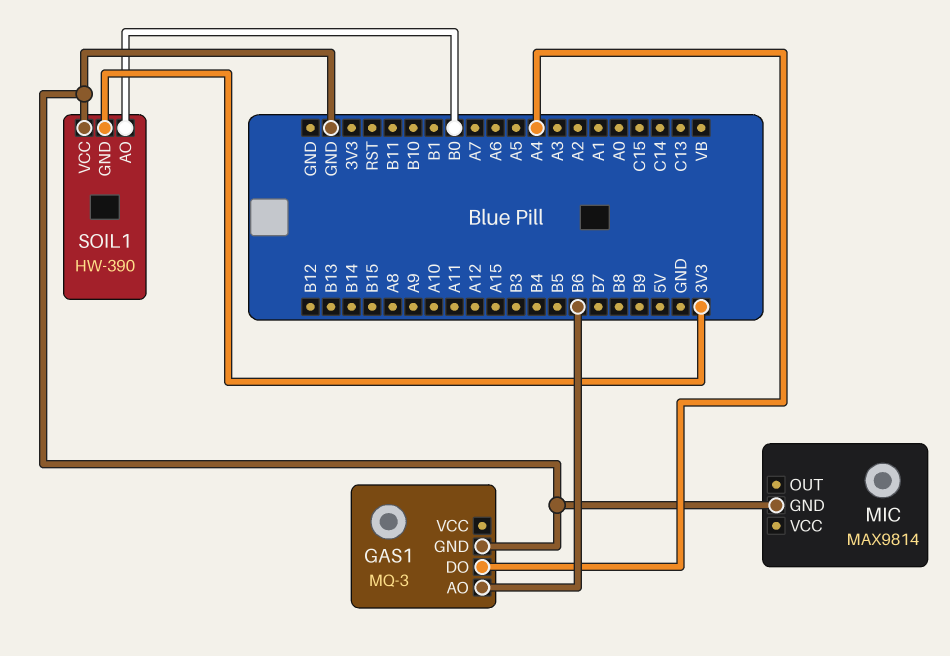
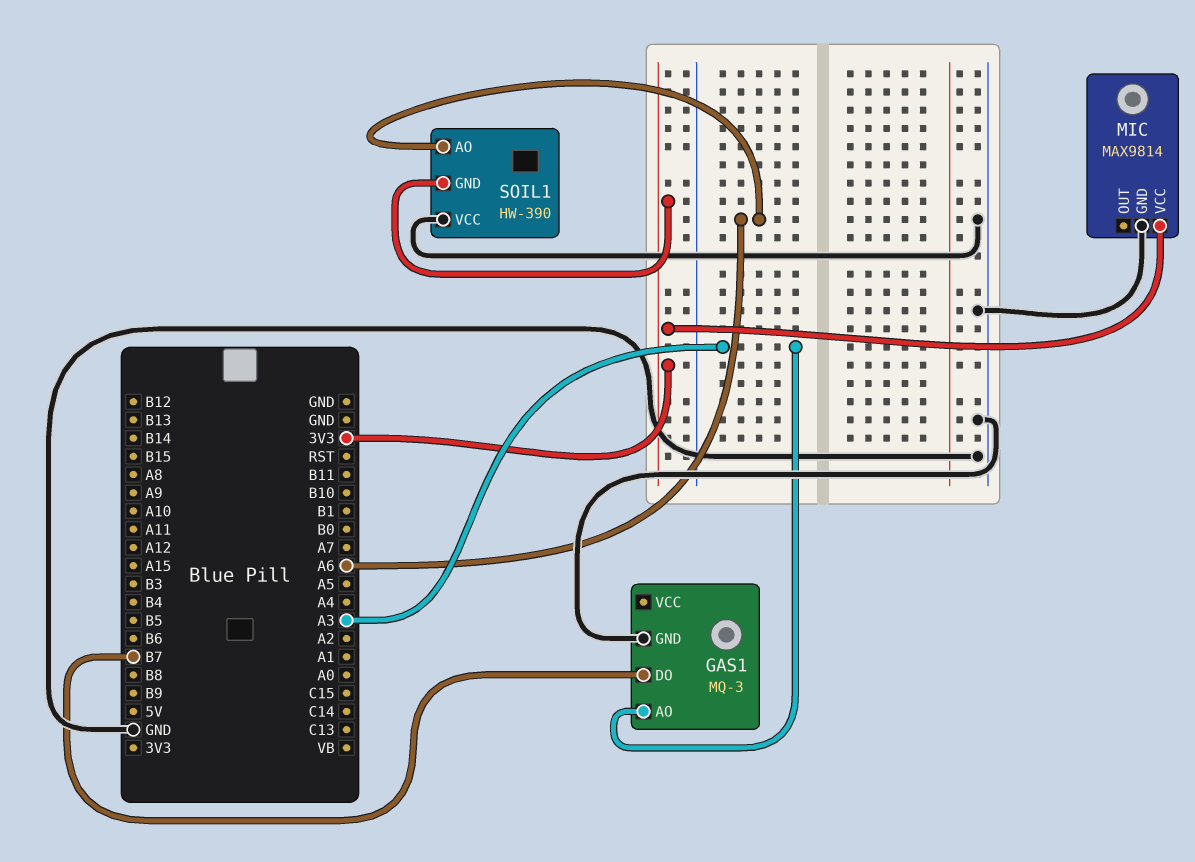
GAS1 pin AO: B6 -> A3
GAS1 pin DO: A4 -> B7
MIC pin VCC: none -> 3V3
SOIL1 pin AO: B0 -> A6

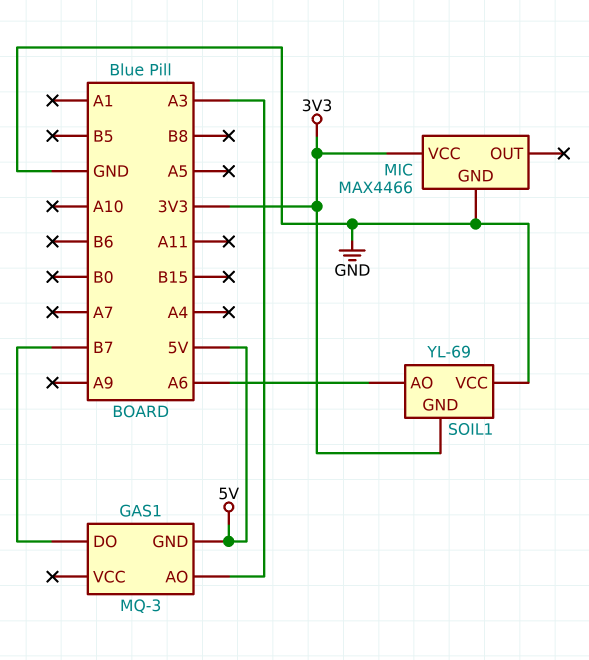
GAS1 pin GND: GND -> 5V
MIC: MAX9814 -> MAX4466
SOIL1: HW-390 -> YL-69

